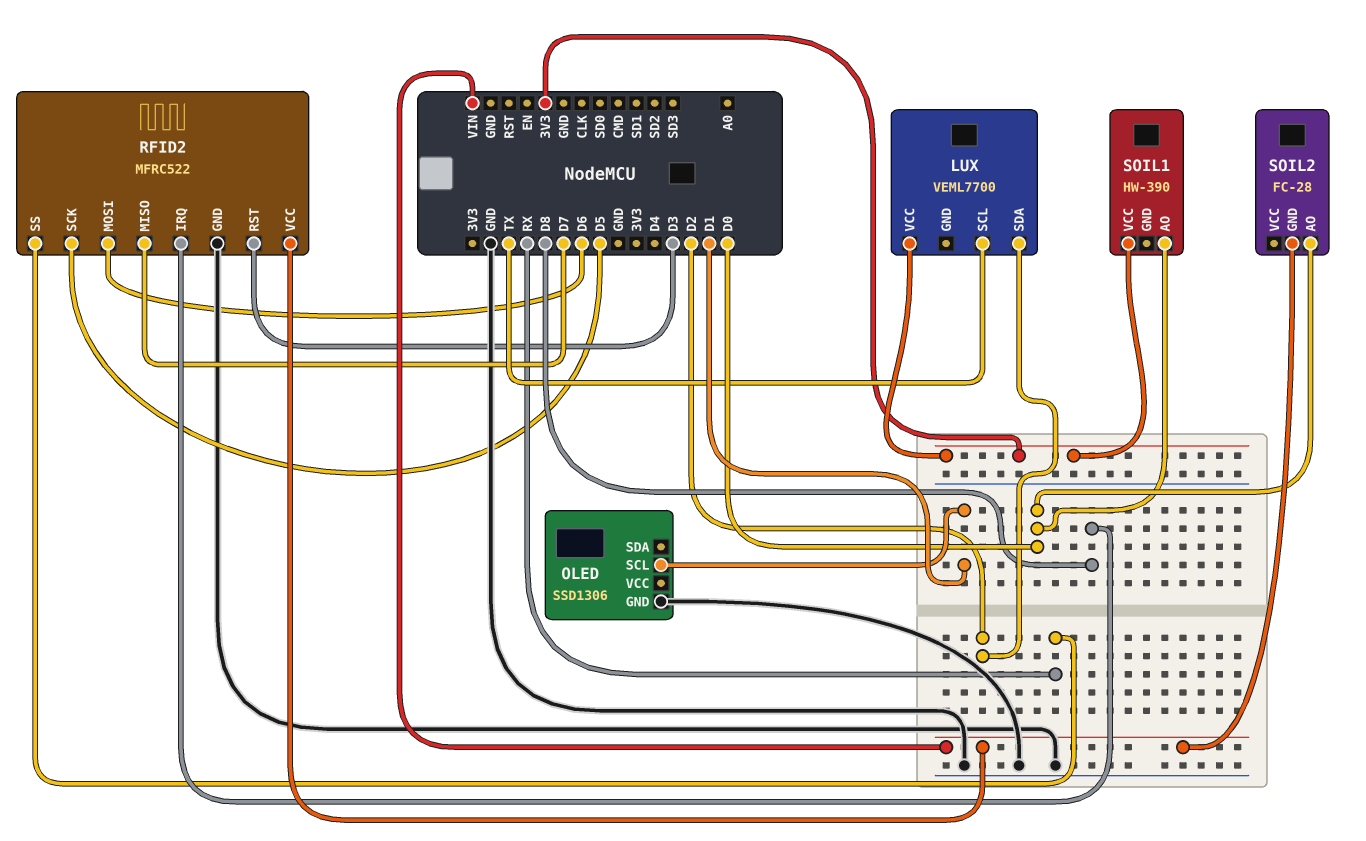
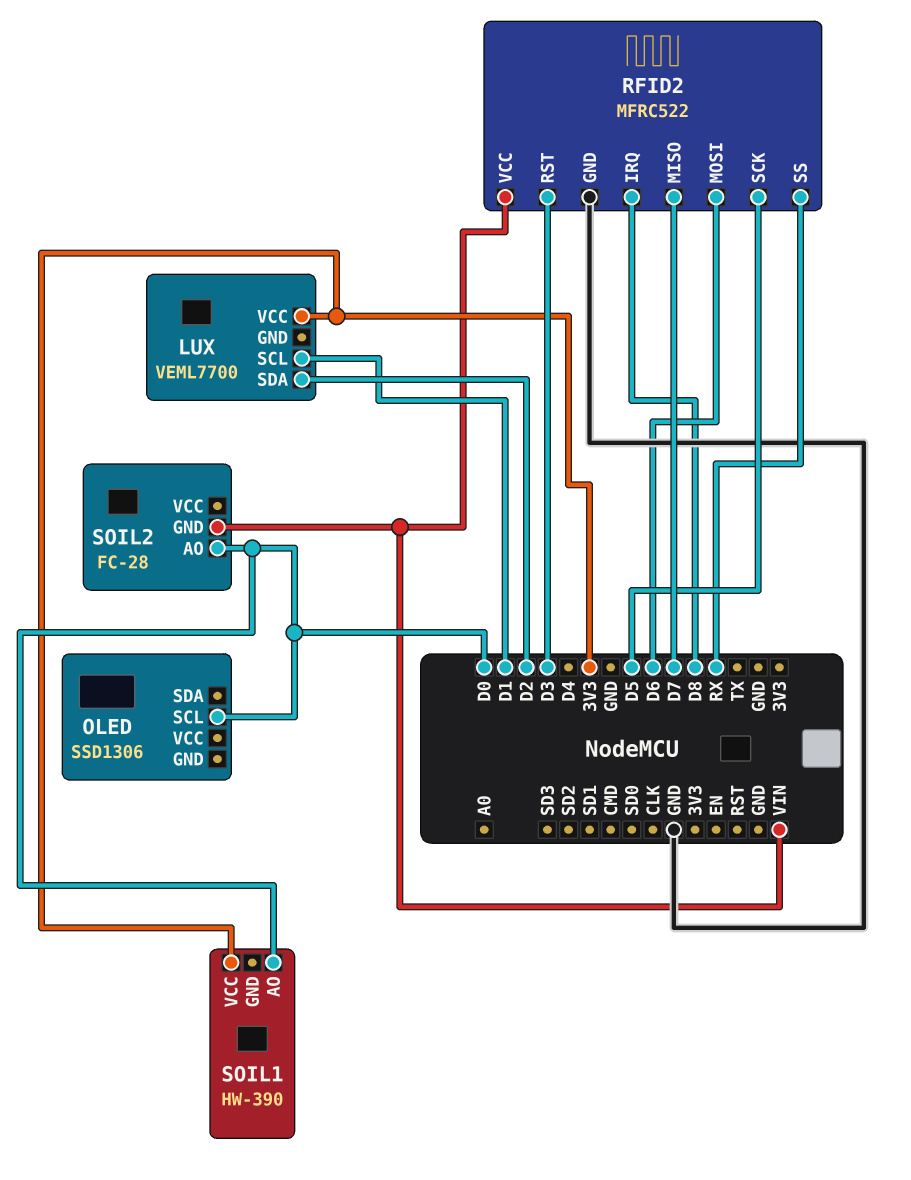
LUX pin SCL: TX -> D1
OLED pin GND: GND -> none
OLED pin SCL: D1 -> D0

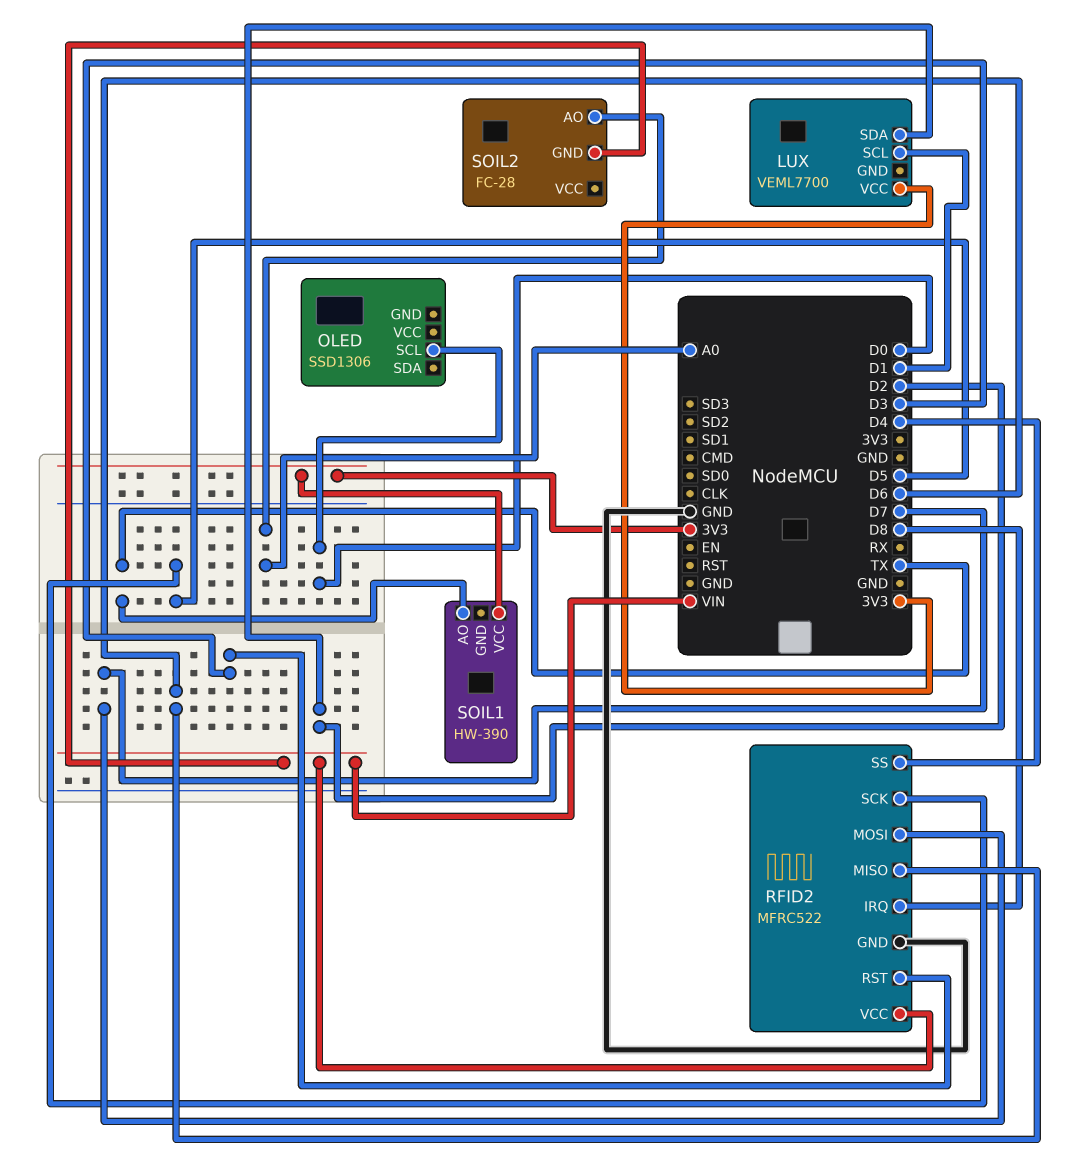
RFID2 pin MISO: D7 -> D6
RFID2 pin MOSI: D6 -> D7
RFID2 pin SS: RX -> D4
SOIL1 pin AO: D0 -> TX
SOIL2 pin AO: D0 -> A0

